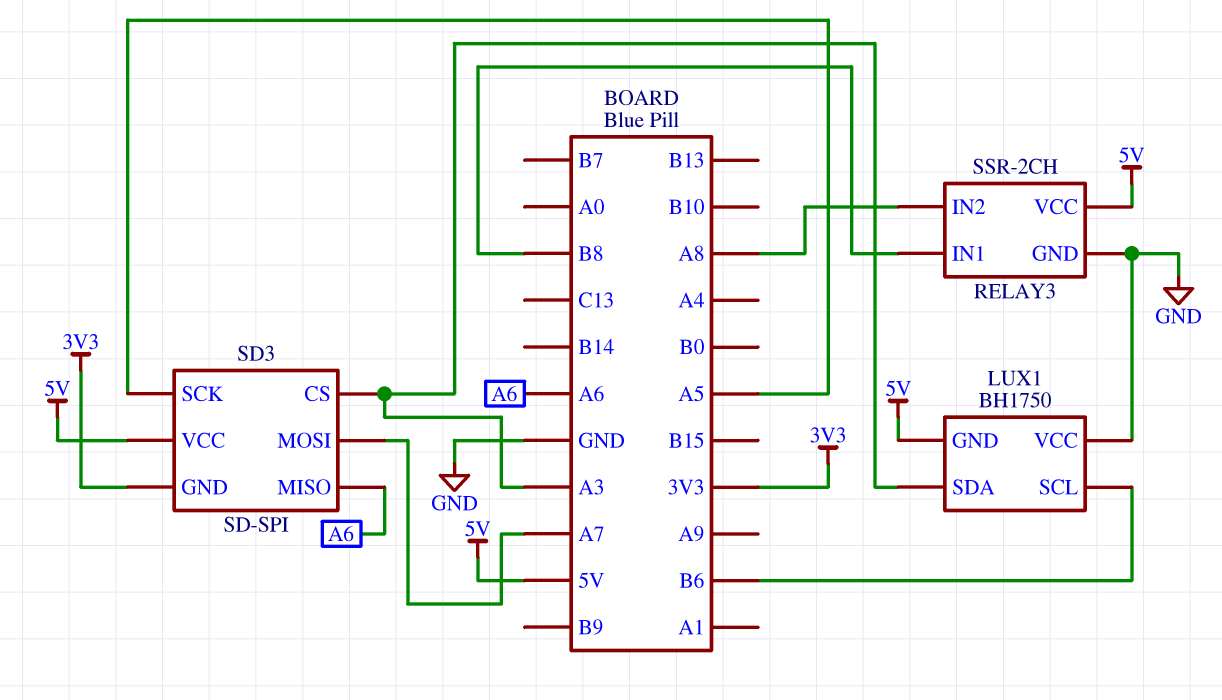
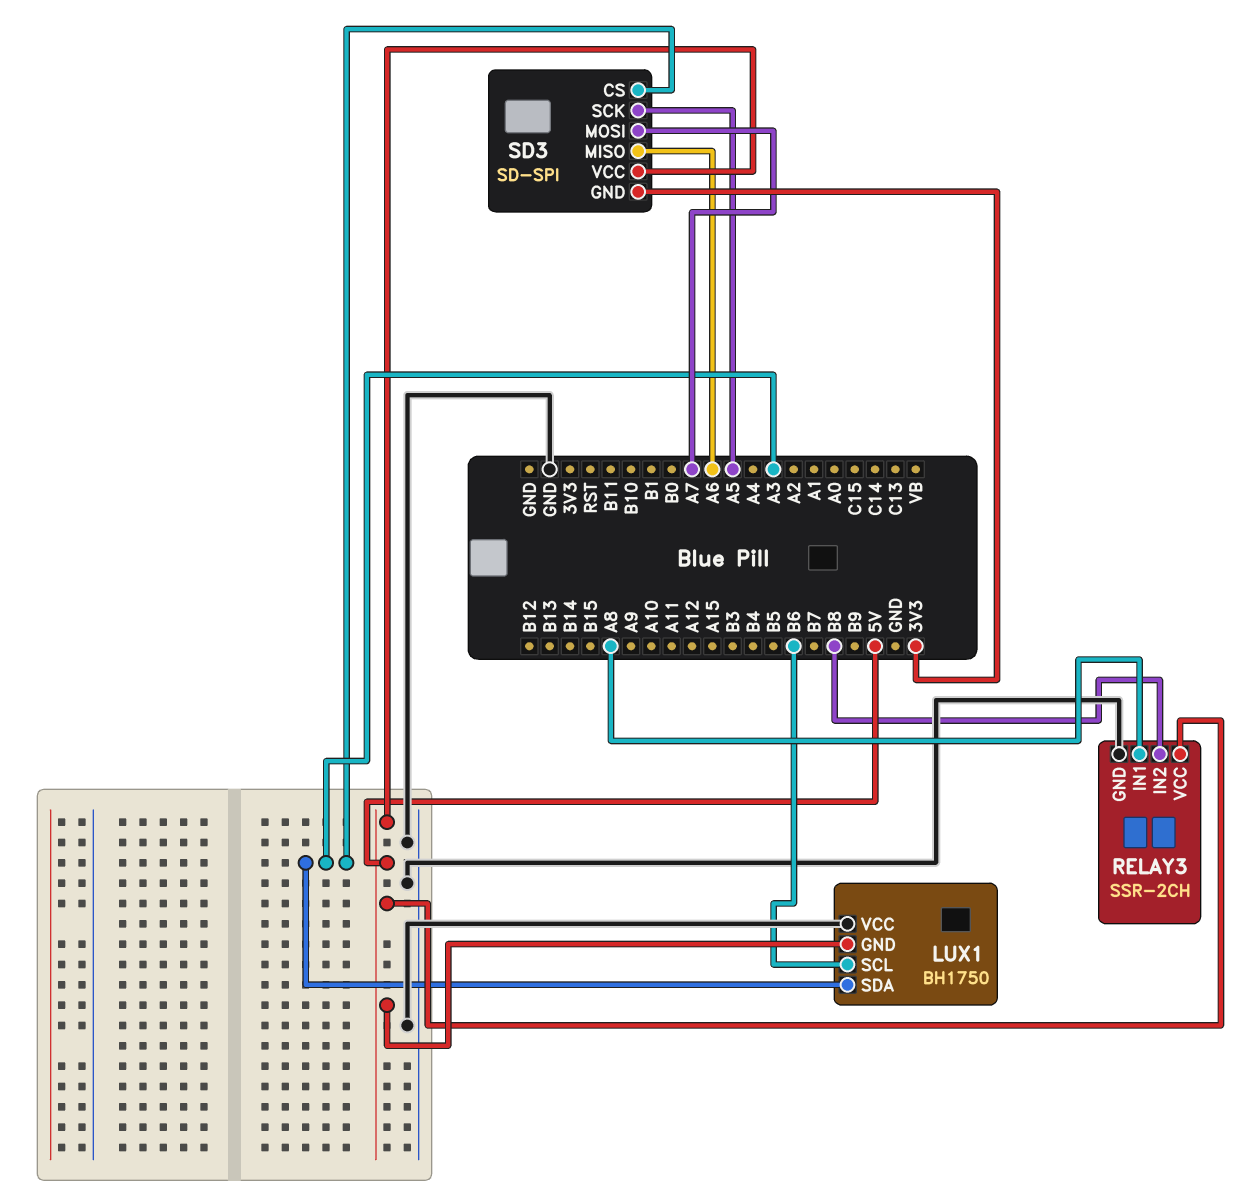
RELAY3 pin IN1: B8 -> A8
RELAY3 pin IN2: A8 -> B8

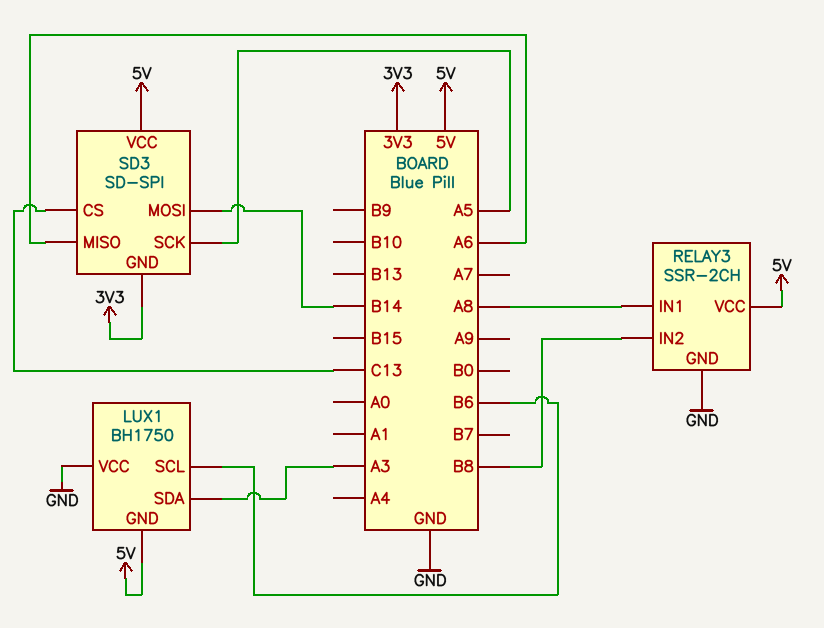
SD3 pin CS: A3 -> C13
SD3 pin MOSI: A7 -> B14

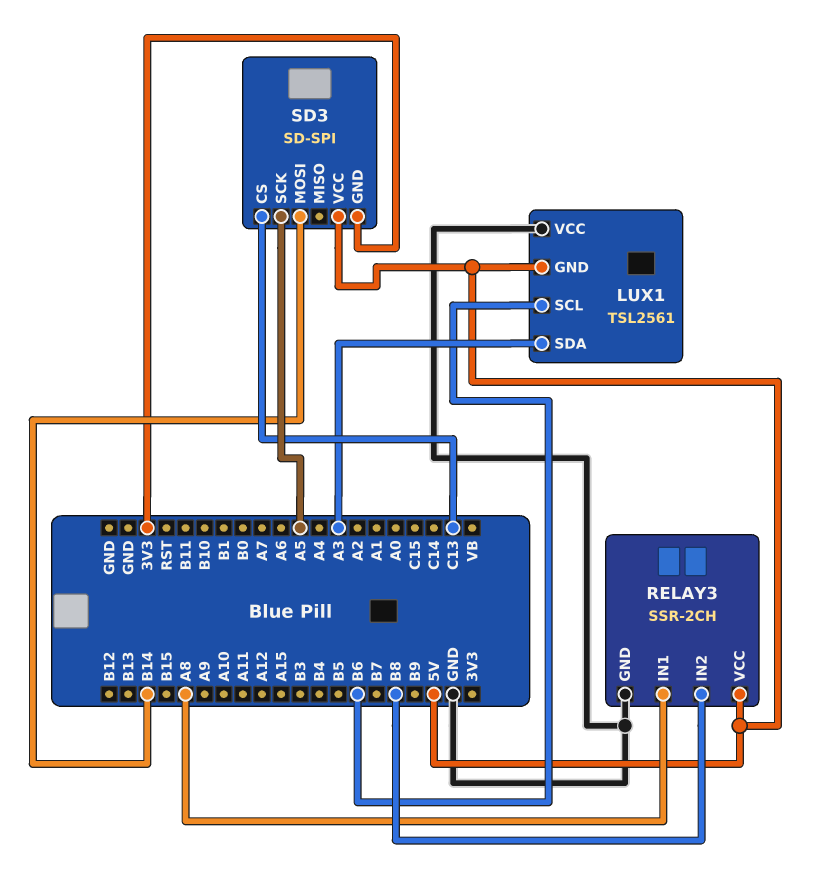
LUX1: BH1750 -> TSL2561
SD3 pin MISO: A6 -> none

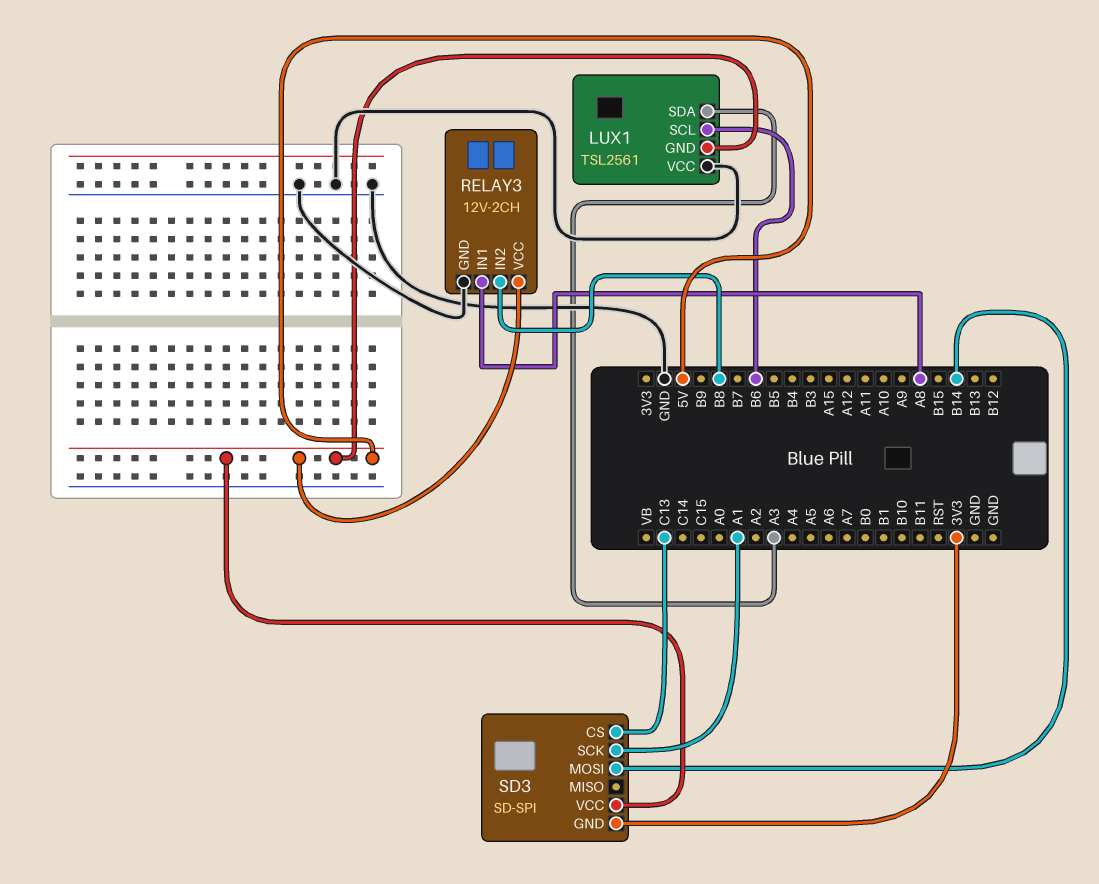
RELAY3: SSR-2CH -> 12V-2CH
SD3 pin SCK: A5 -> A1

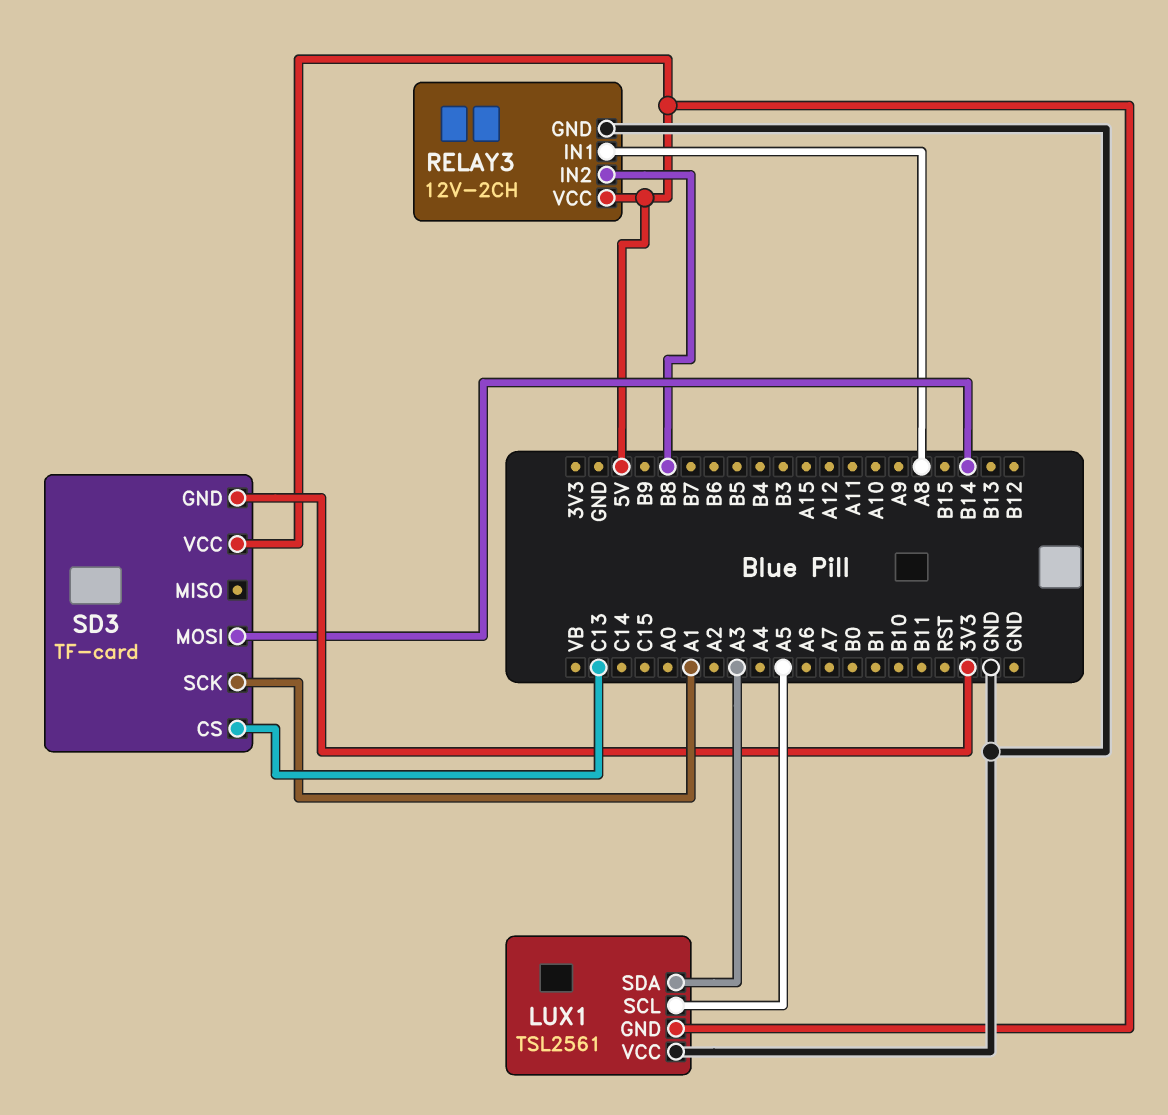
LUX1 pin SCL: B6 -> A5
SD3: SD-SPI -> TF-card

